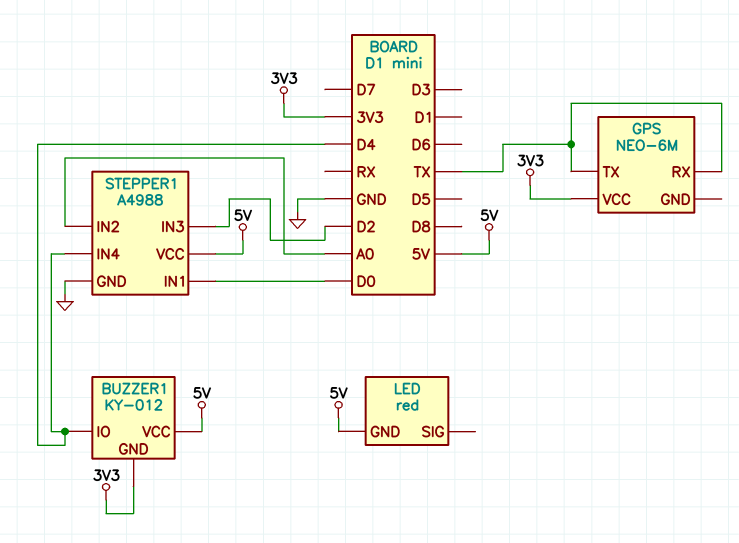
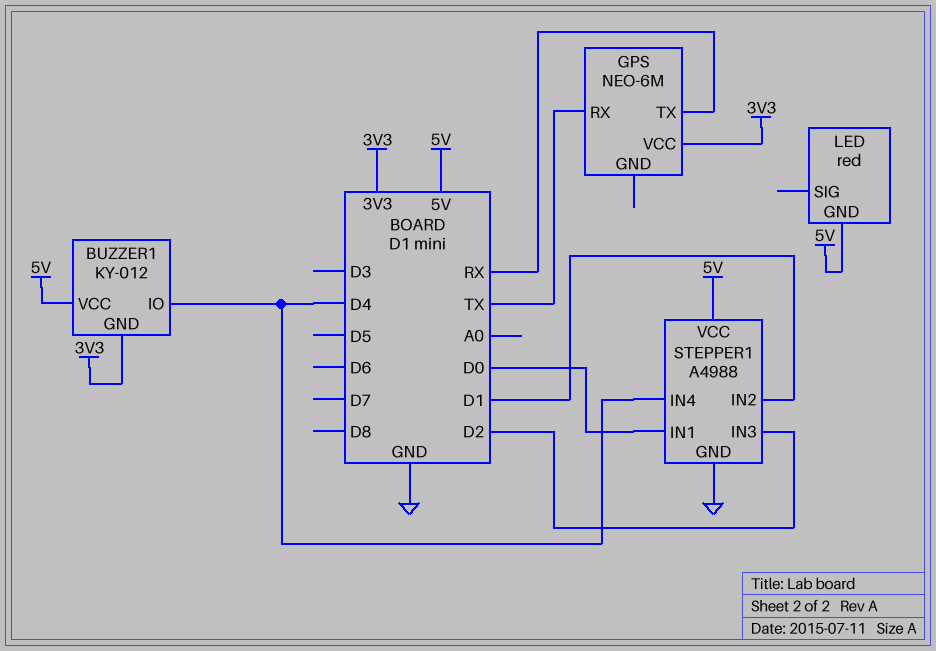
GPS pin TX: TX -> RX
STEPPER1 pin IN2: A0 -> D1

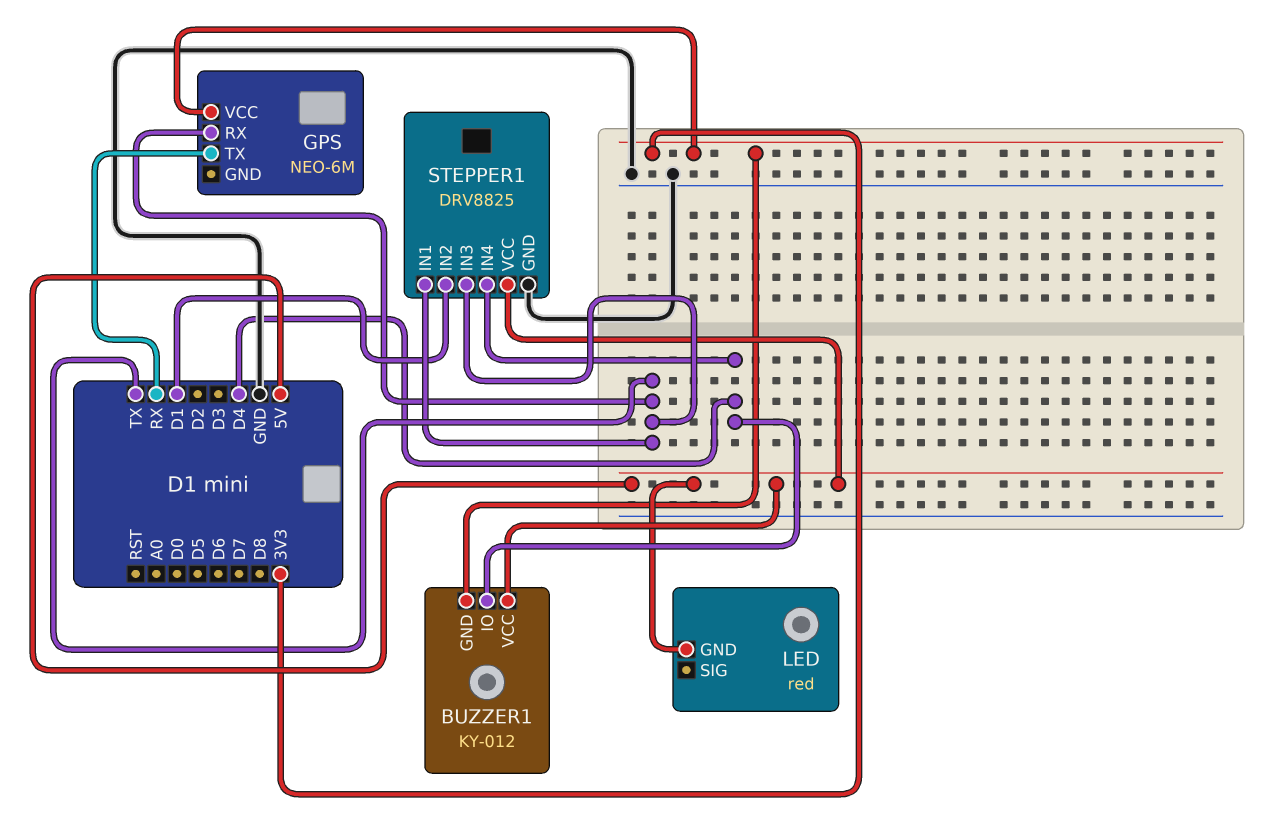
STEPPER1: A4988 -> DRV8825
STEPPER1 pin IN1: D0 -> TX
STEPPER1 pin IN3: D2 -> TX

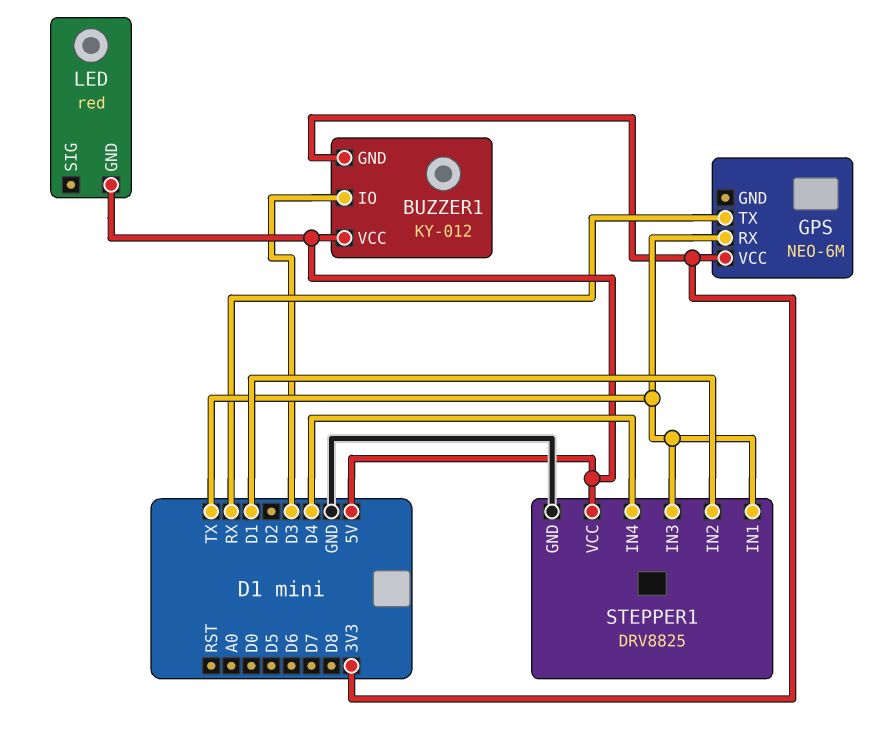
BUZZER1 pin IO: D4 -> D3

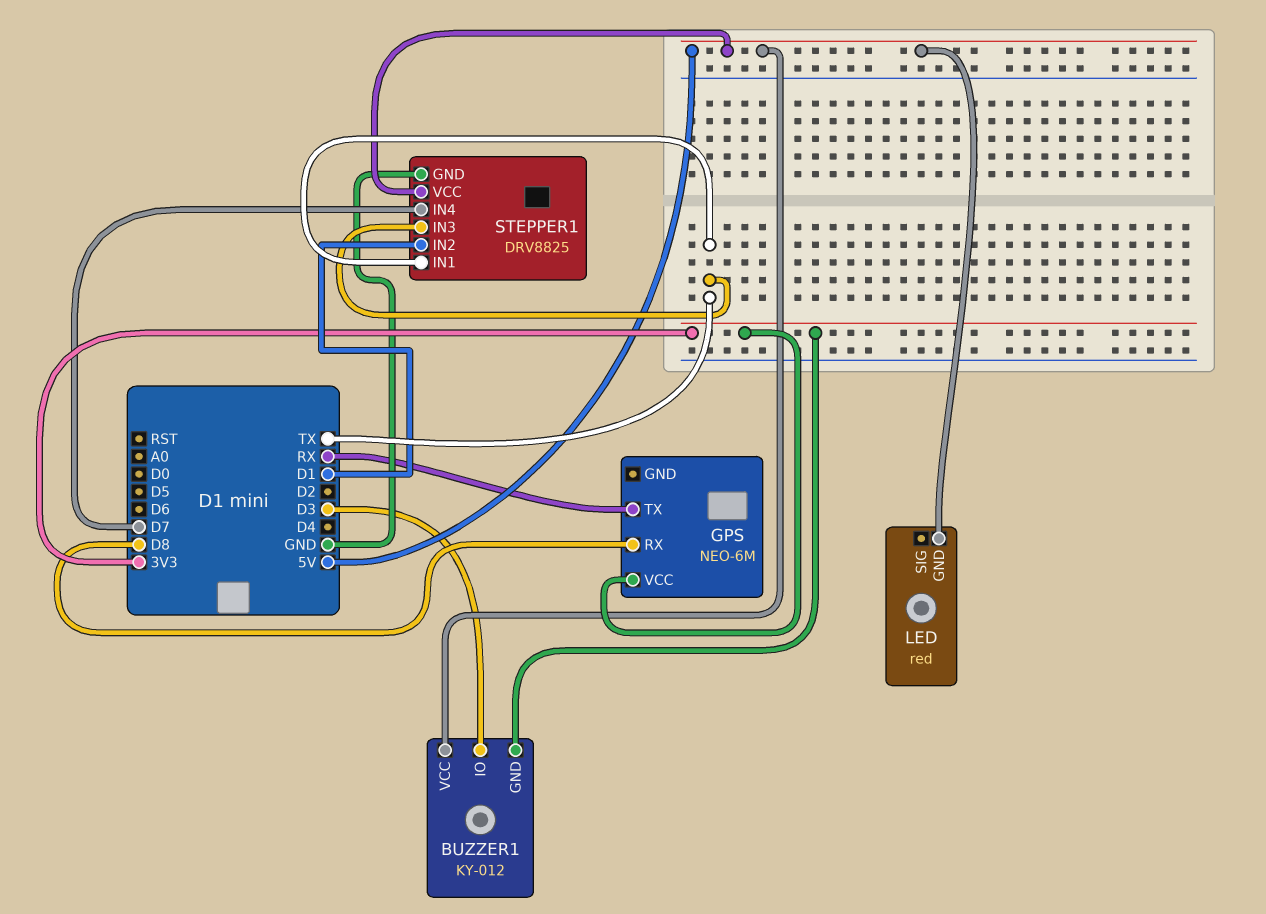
GPS pin RX: TX -> D8
STEPPER1 pin IN4: D4 -> D7

